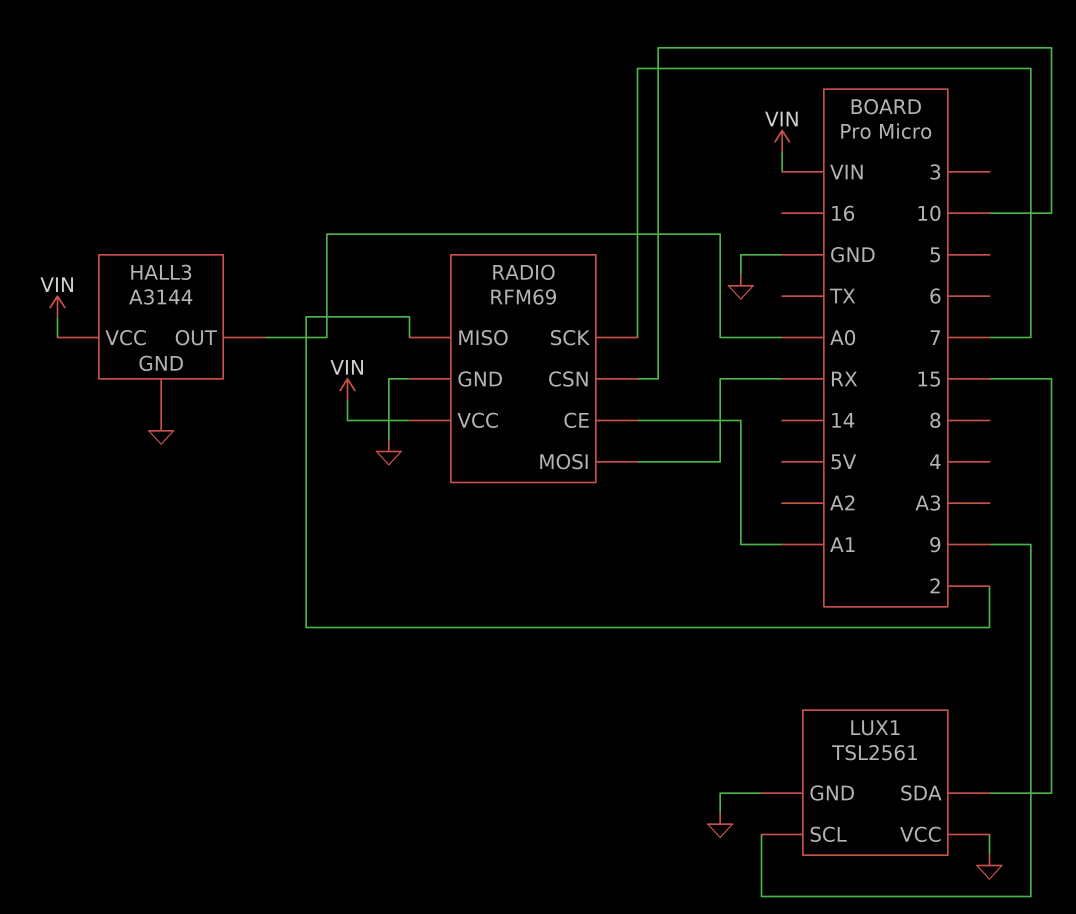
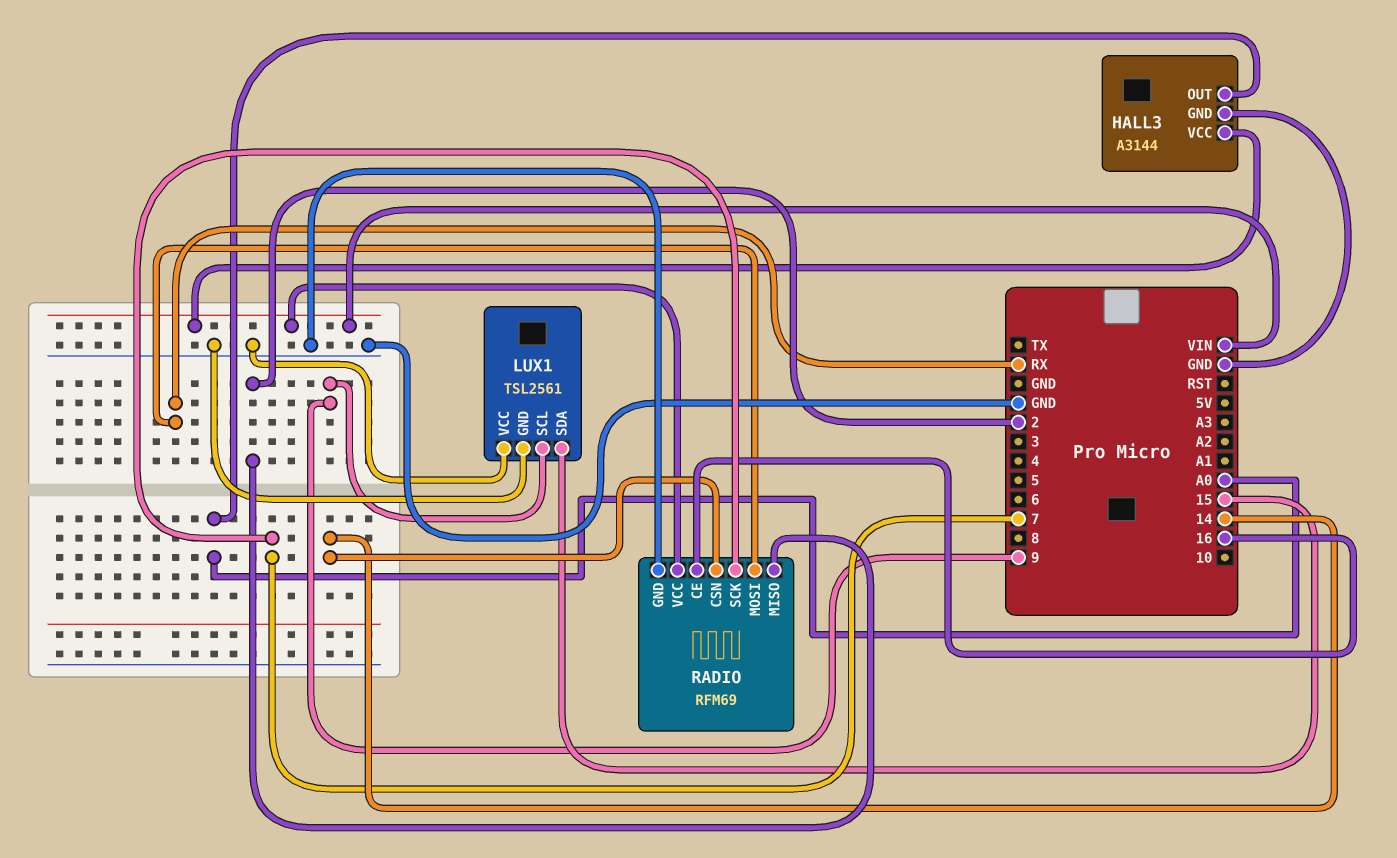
RADIO pin CE: A1 -> 16
RADIO pin CSN: 10 -> 14

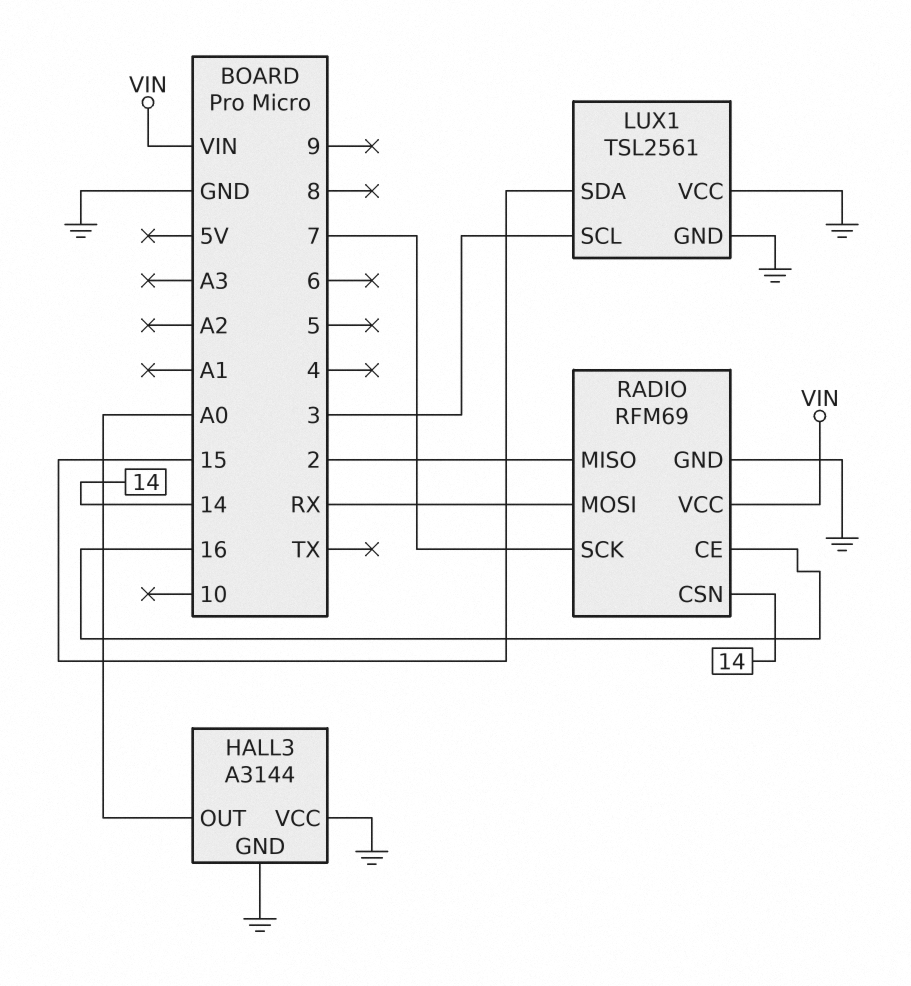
HALL3 pin VCC: VIN -> GND
LUX1 pin SCL: 9 -> 3

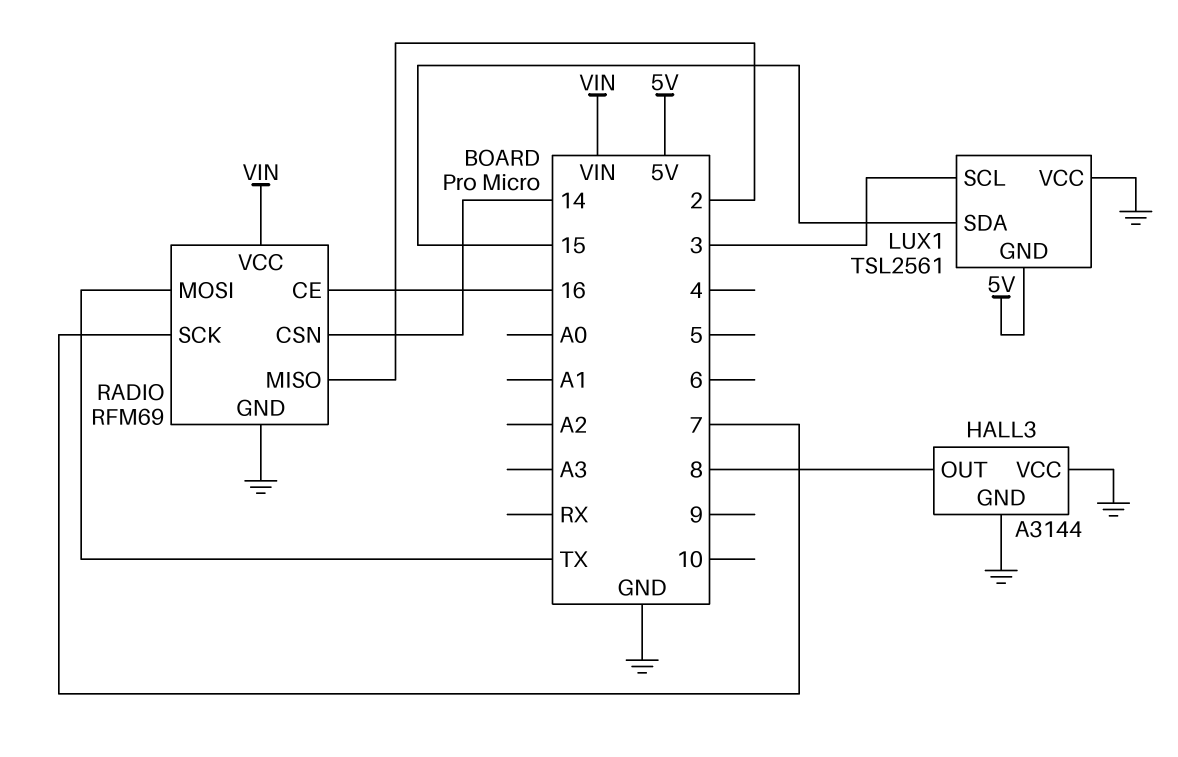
HALL3 pin OUT: A0 -> 8
LUX1 pin GND: GND -> 5V
RADIO pin MOSI: RX -> TX

